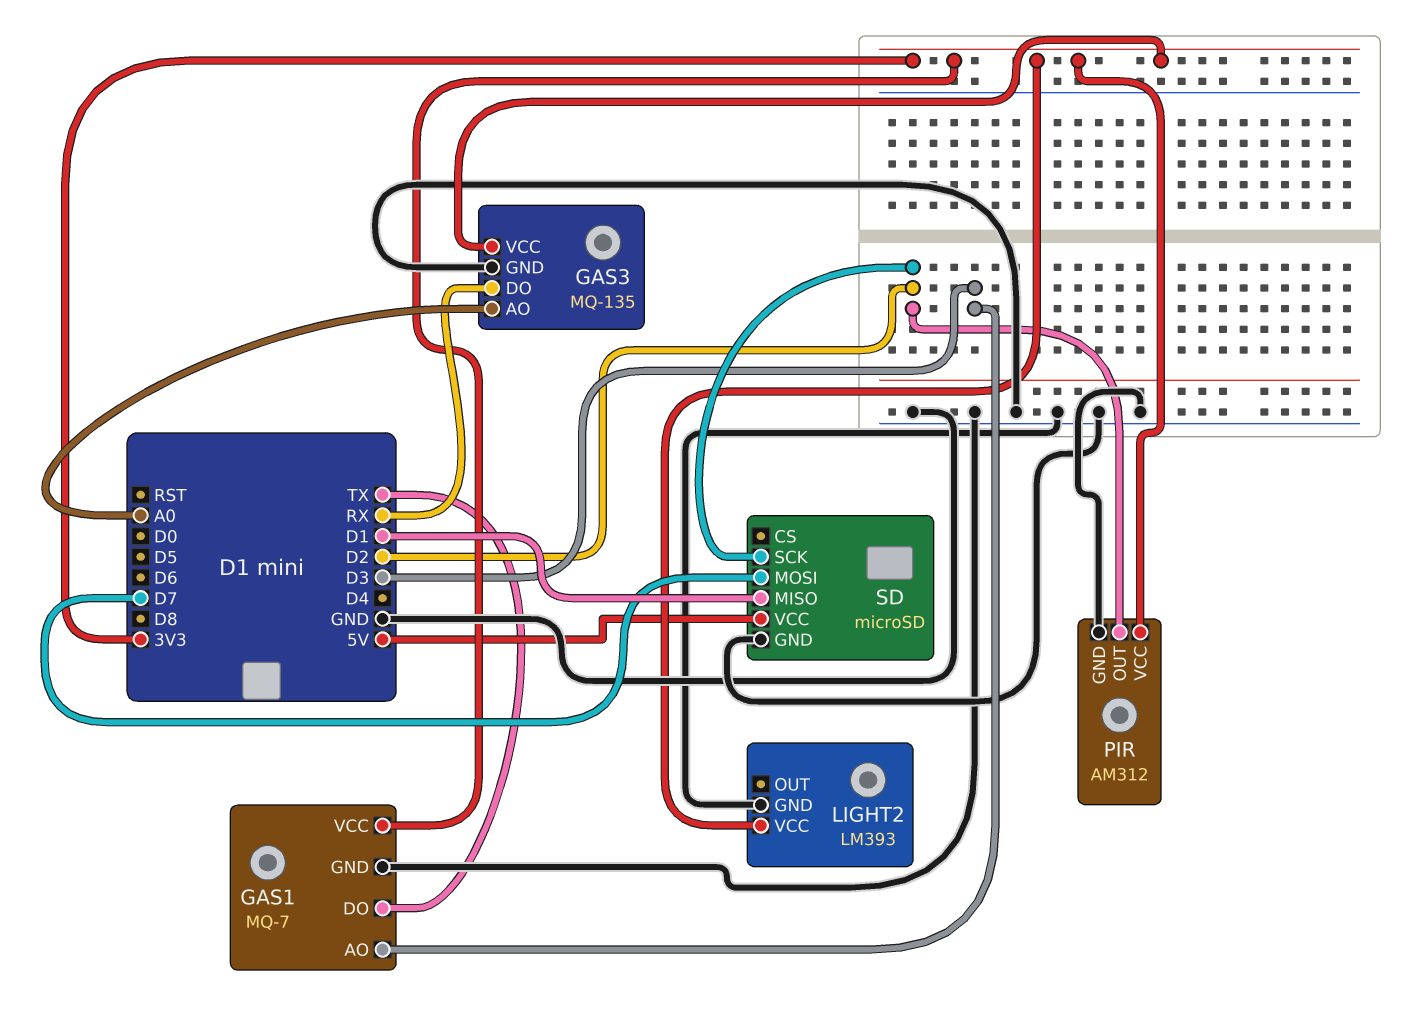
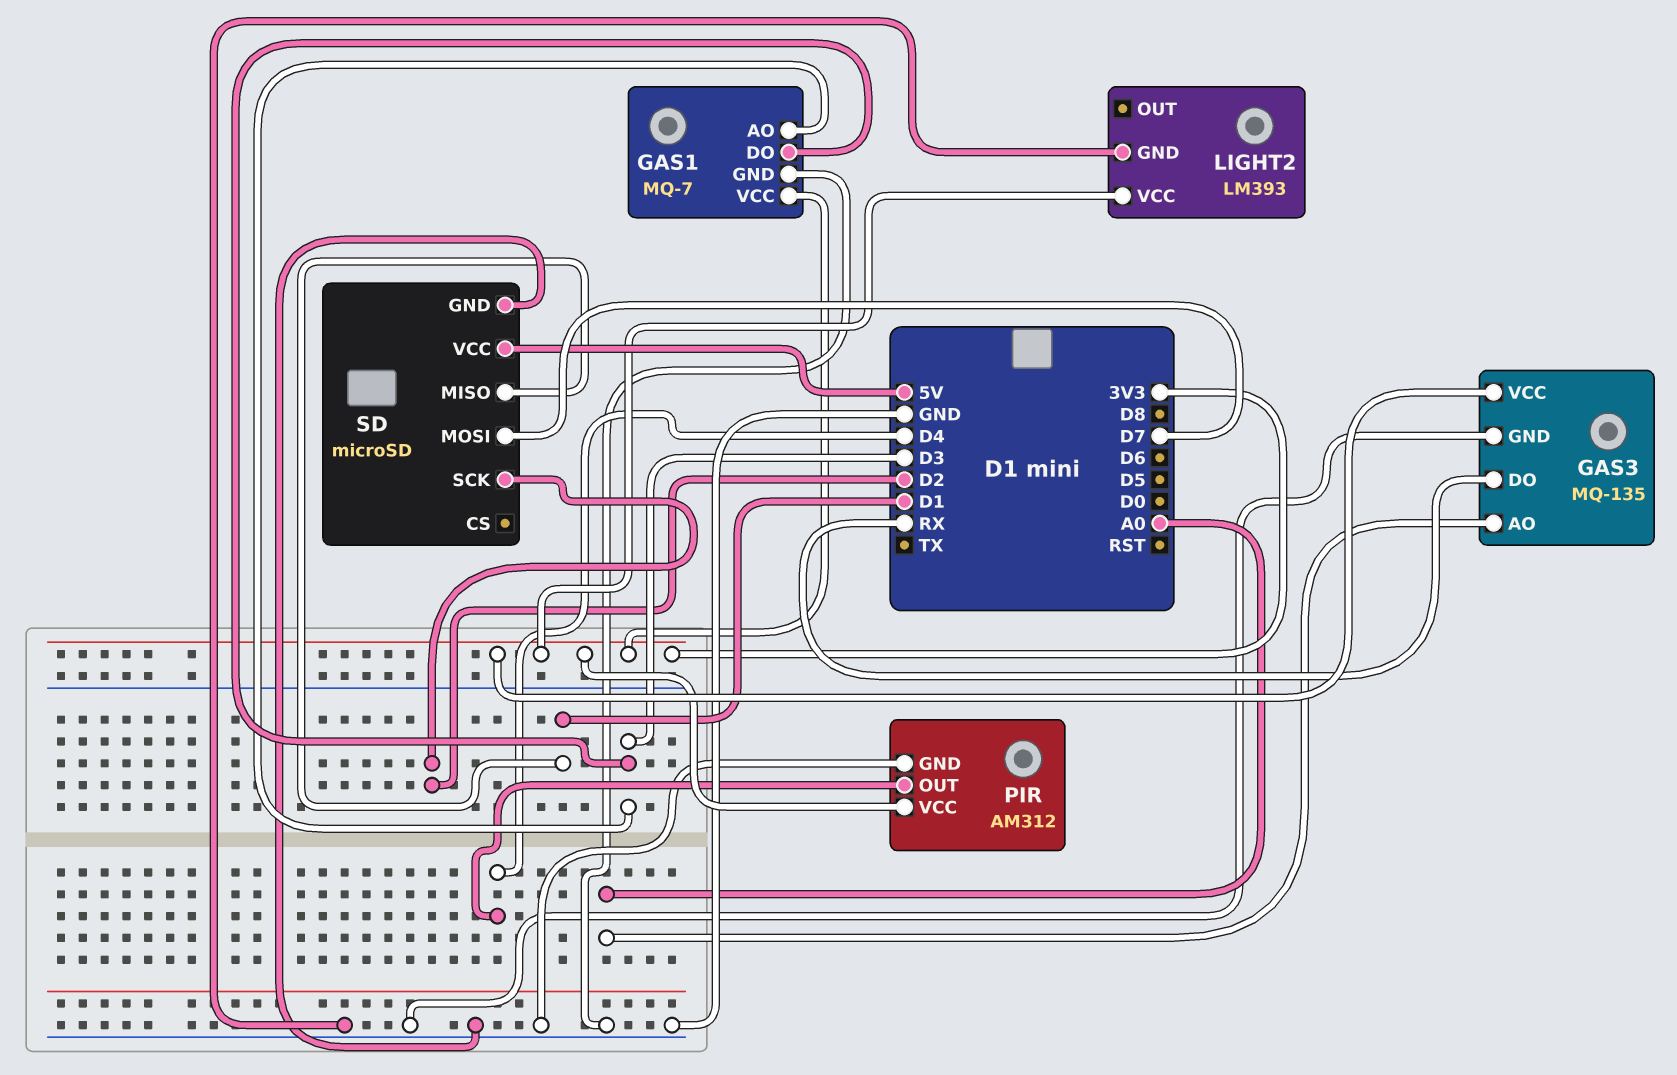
GAS1 pin DO: TX -> D3
PIR pin OUT: D2 -> D4

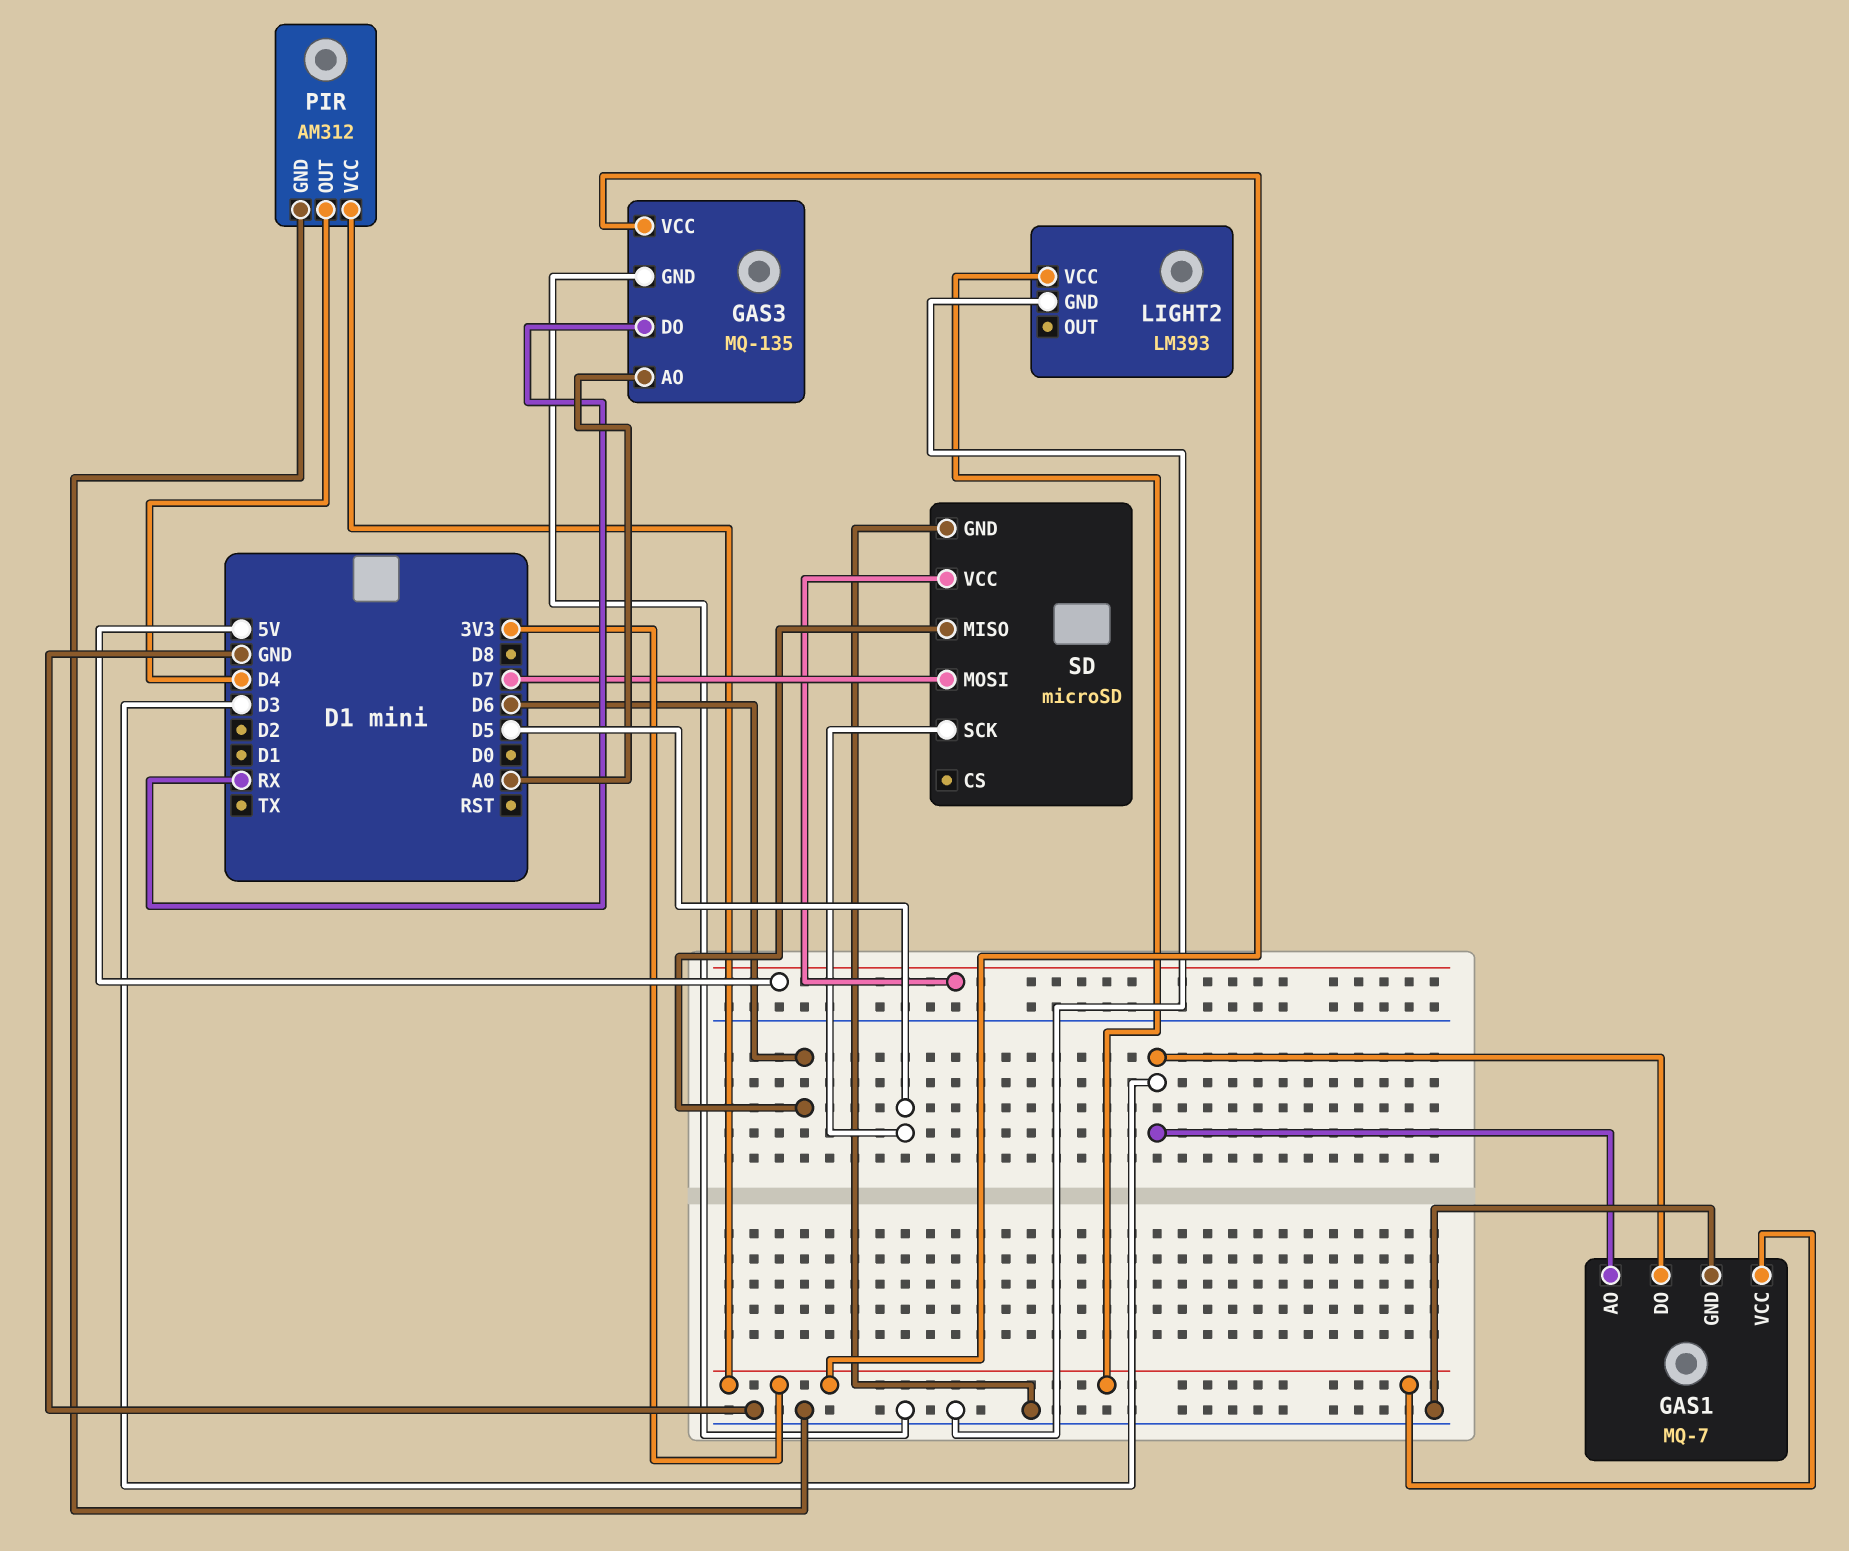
SD pin MISO: D1 -> D6
SD pin SCK: D2 -> D5

